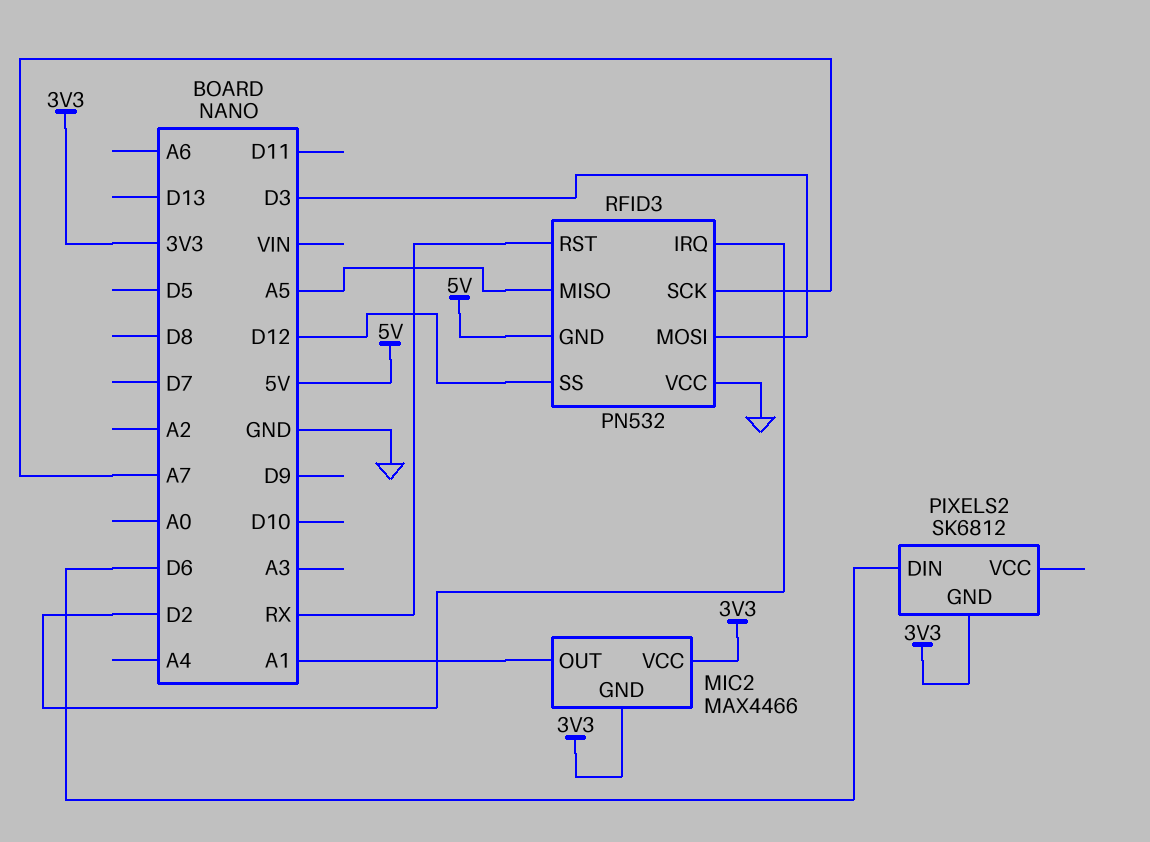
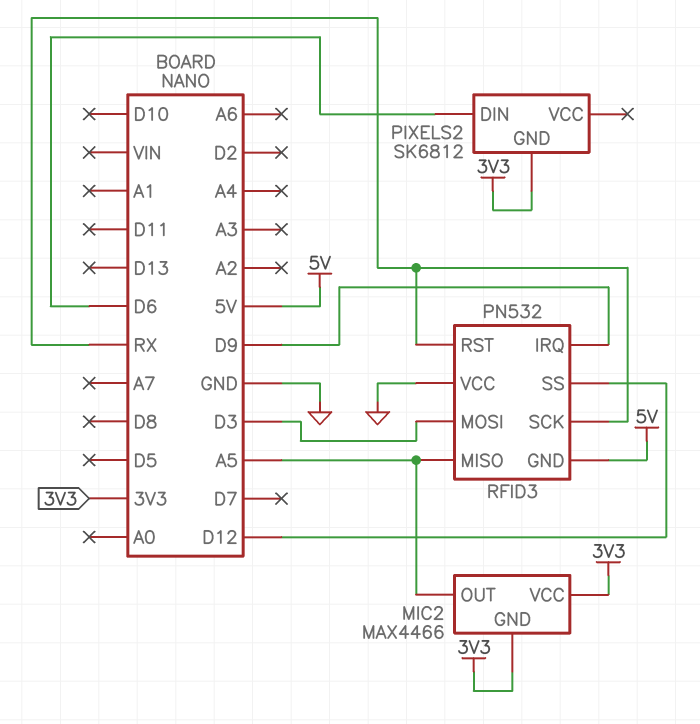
MIC2 pin OUT: A1 -> A5
RFID3 pin IRQ: D2 -> D9
RFID3 pin SCK: A7 -> RX

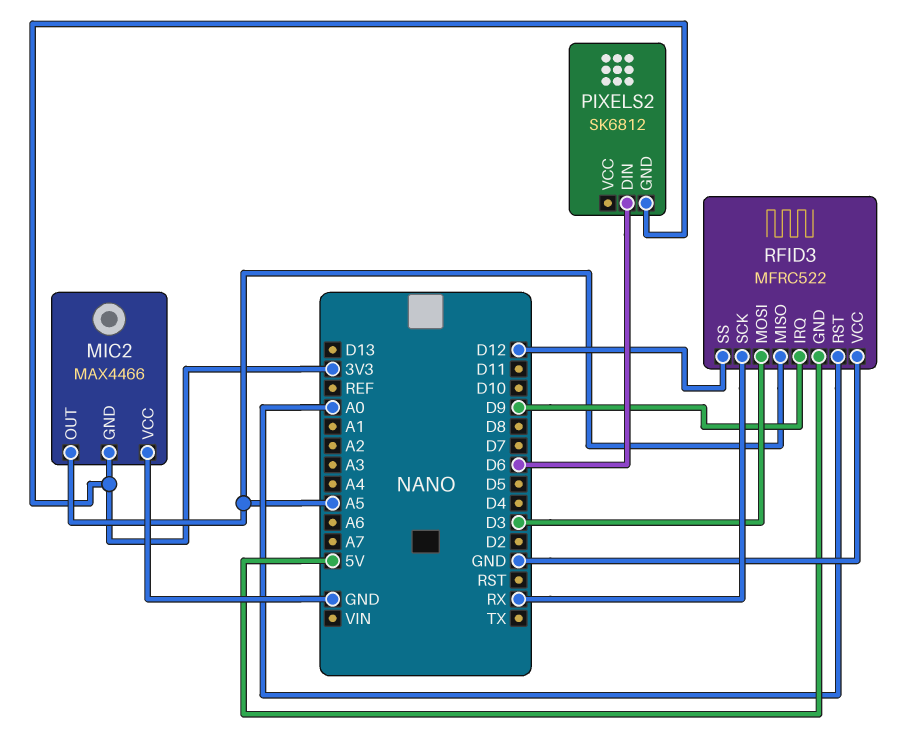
MIC2 pin VCC: 3V3 -> GND
RFID3: PN532 -> MFRC522
RFID3 pin RST: RX -> A0

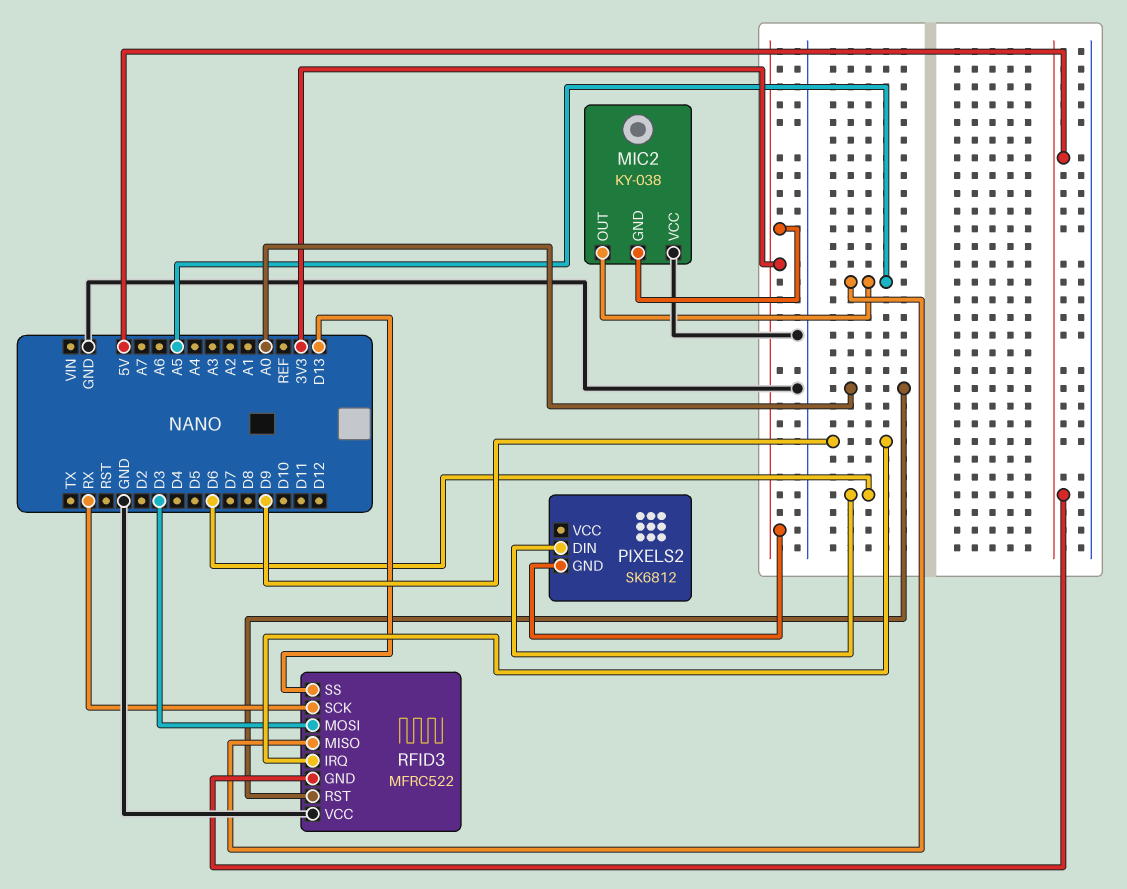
MIC2: MAX4466 -> KY-038
RFID3 pin SS: D12 -> D13

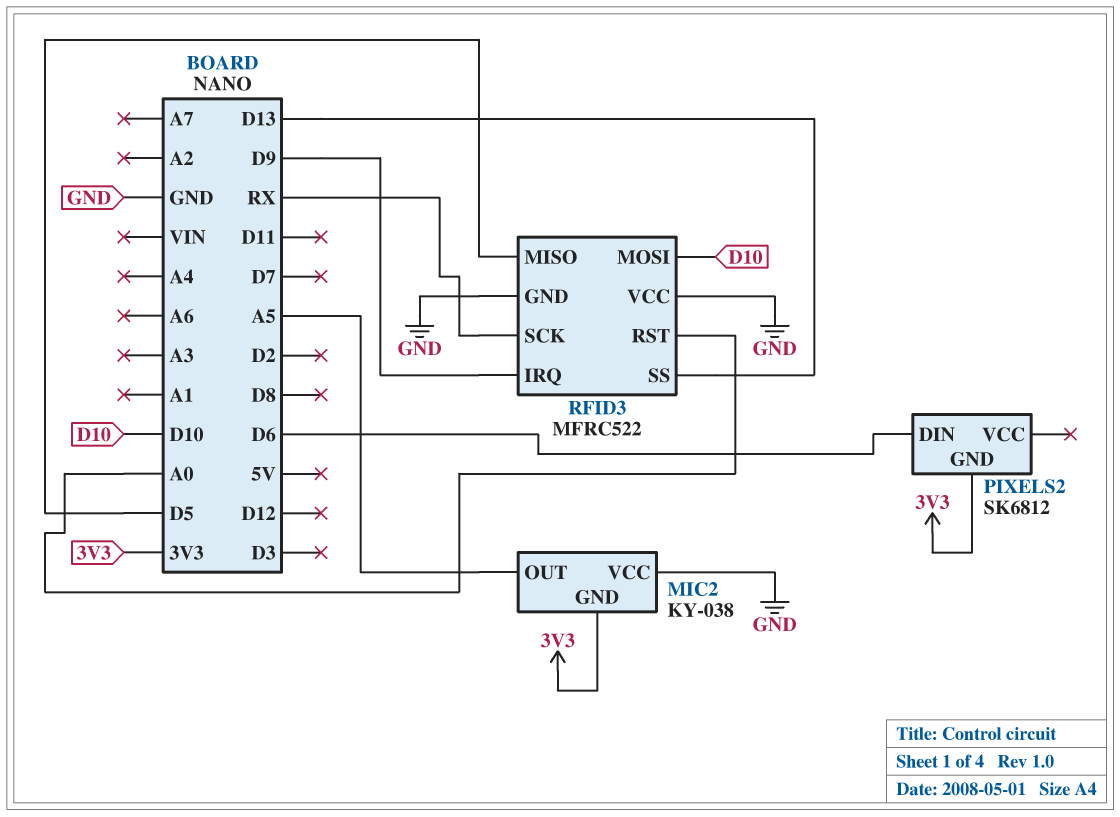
RFID3 pin GND: 5V -> GND
RFID3 pin MISO: A5 -> D5
RFID3 pin MOSI: D3 -> D10

